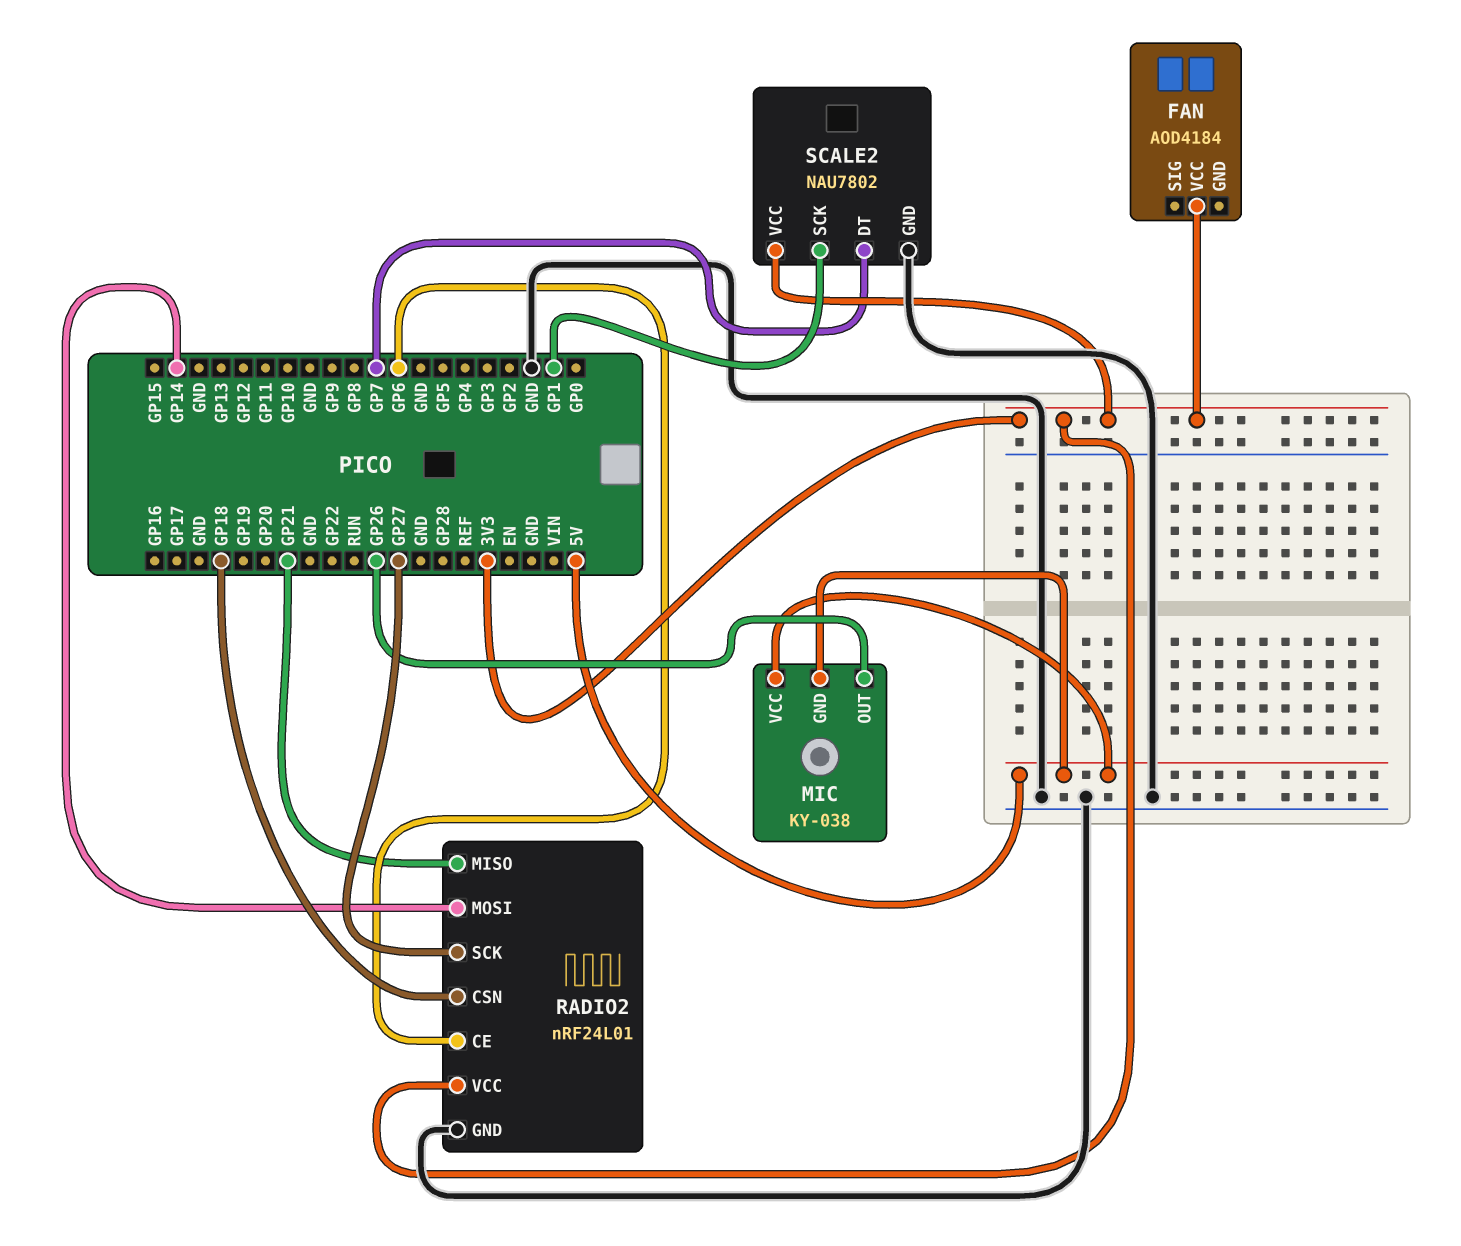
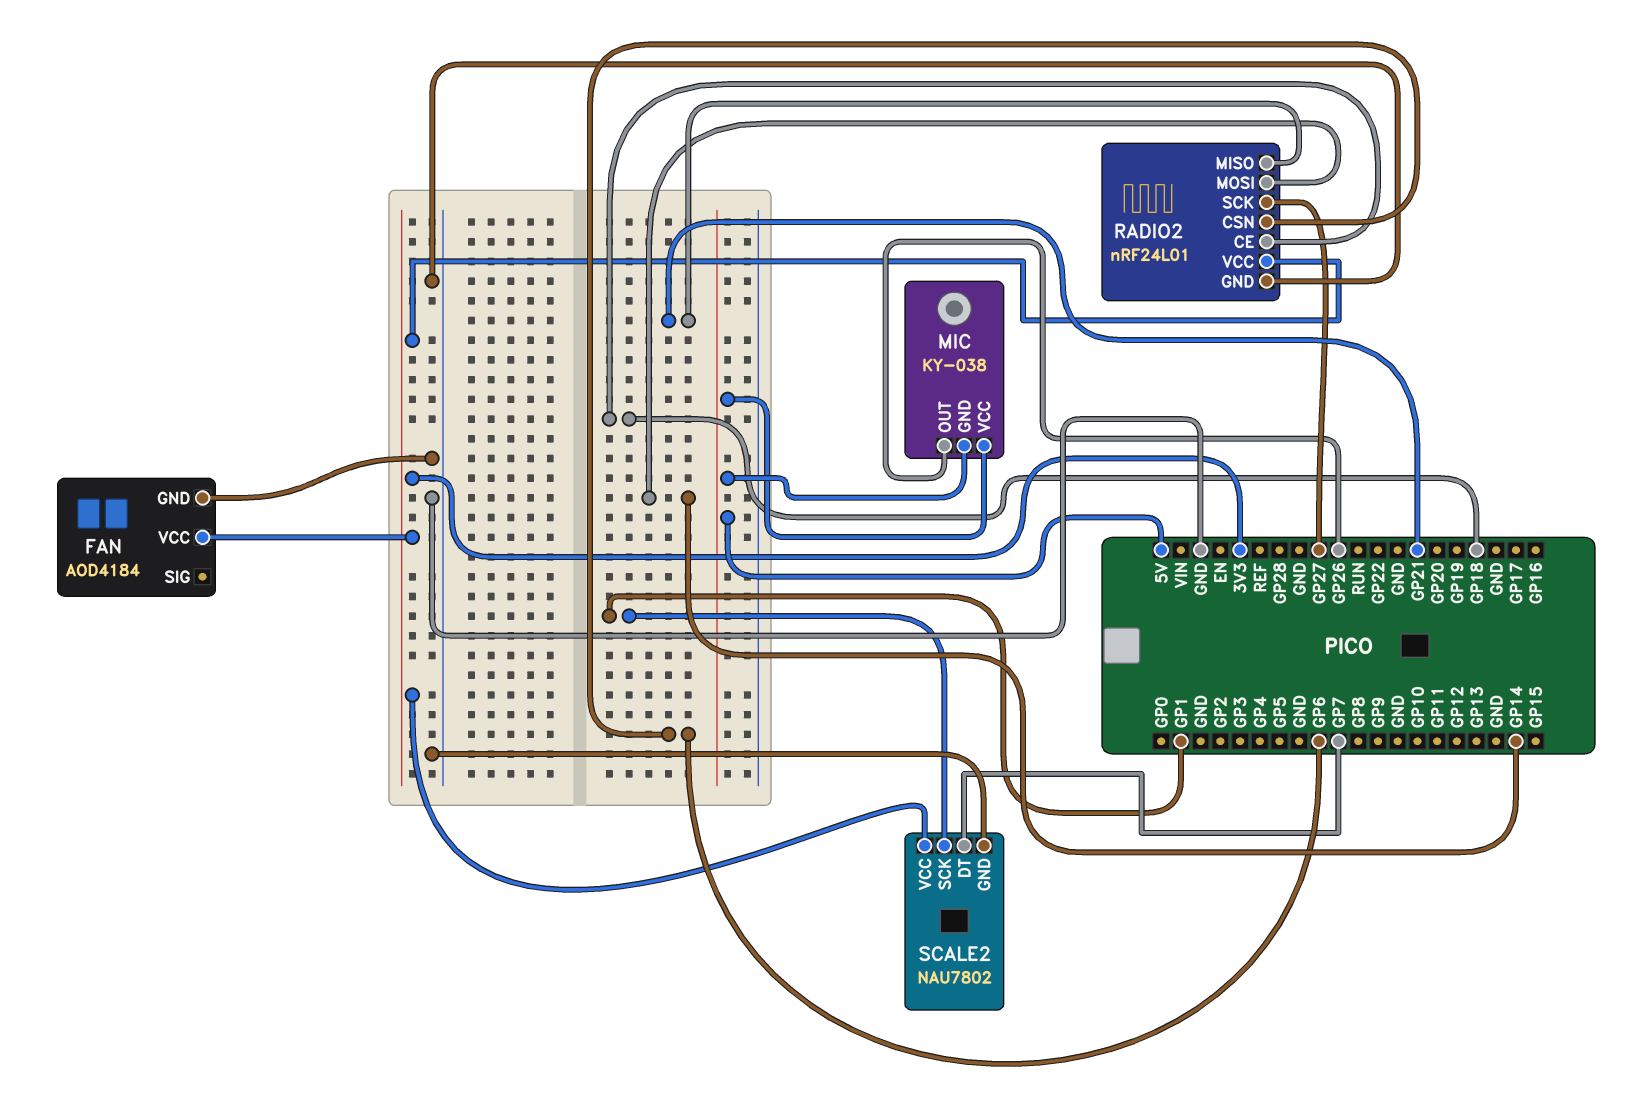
FAN pin GND: none -> GND
RADIO2 pin CE: GP6 -> GP18
RADIO2 pin CSN: GP18 -> GP6

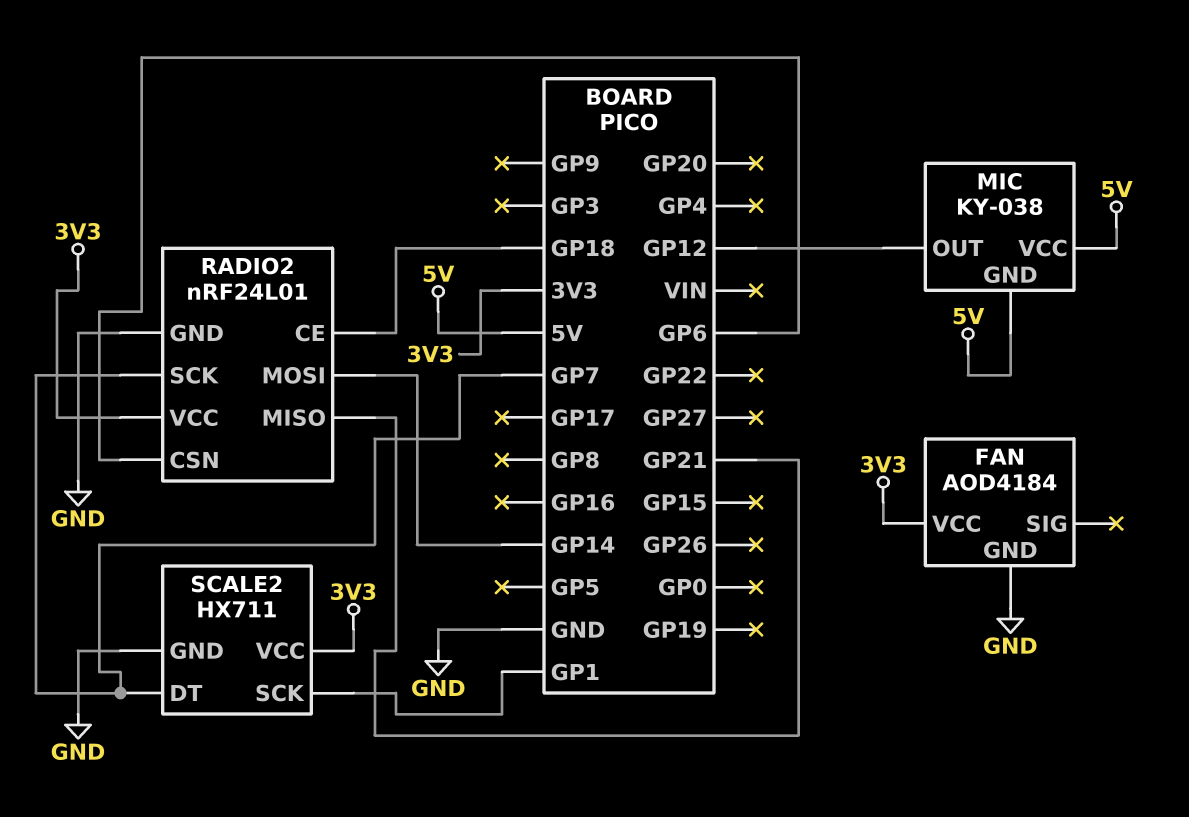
MIC pin OUT: GP26 -> GP12
RADIO2 pin SCK: GP27 -> GP7
SCALE2: NAU7802 -> HX711

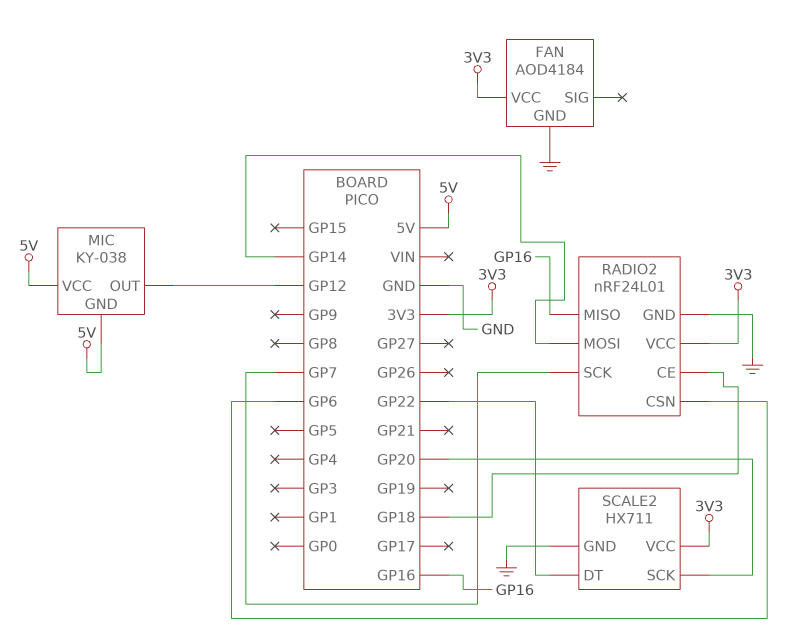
RADIO2 pin MISO: GP21 -> GP16
SCALE2 pin DT: GP7 -> GP22
SCALE2 pin SCK: GP1 -> GP20

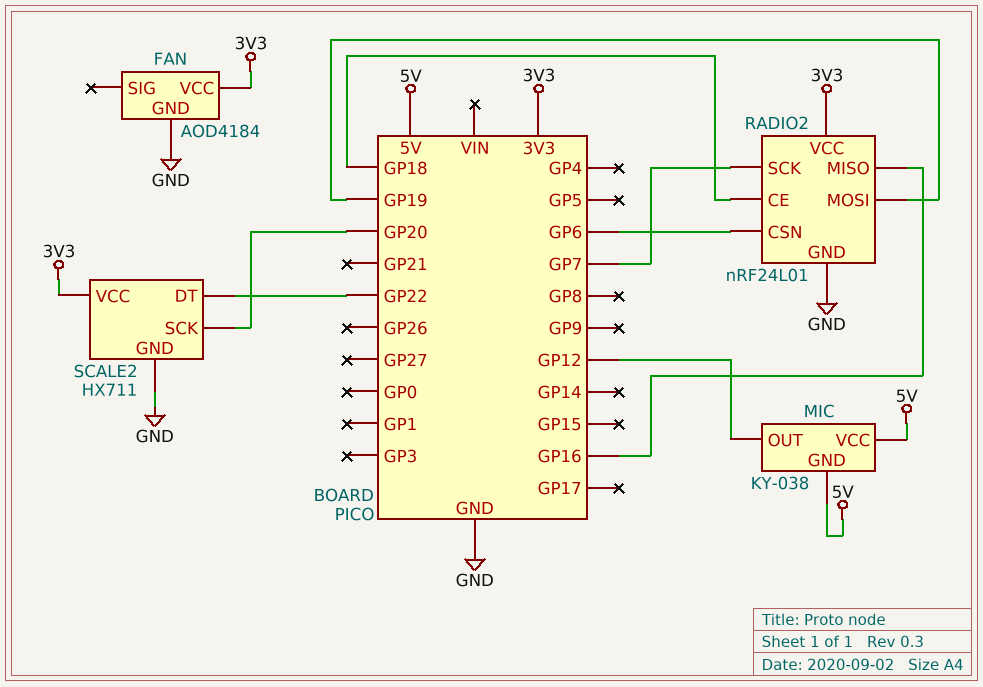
RADIO2 pin MOSI: GP14 -> GP19

